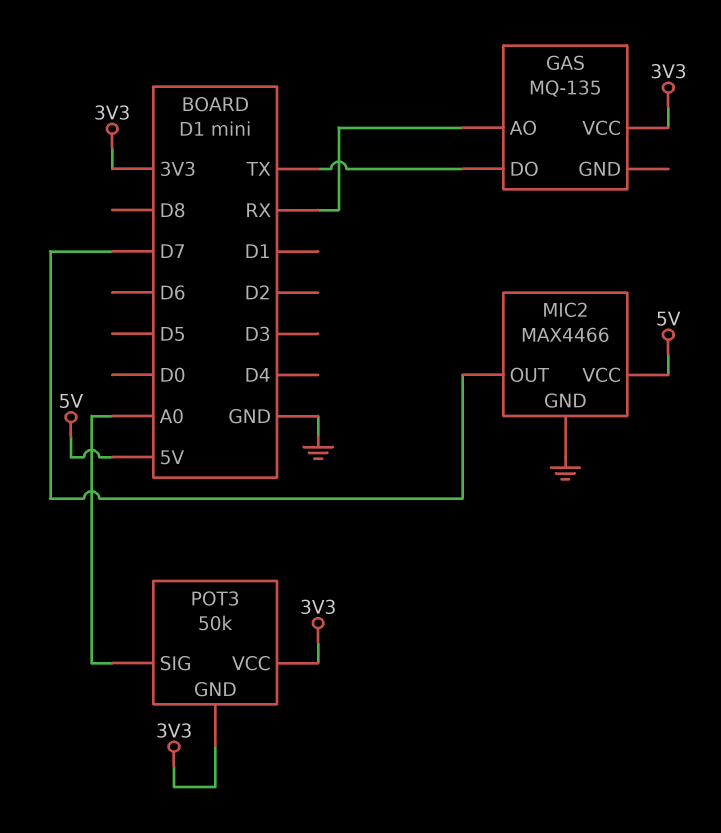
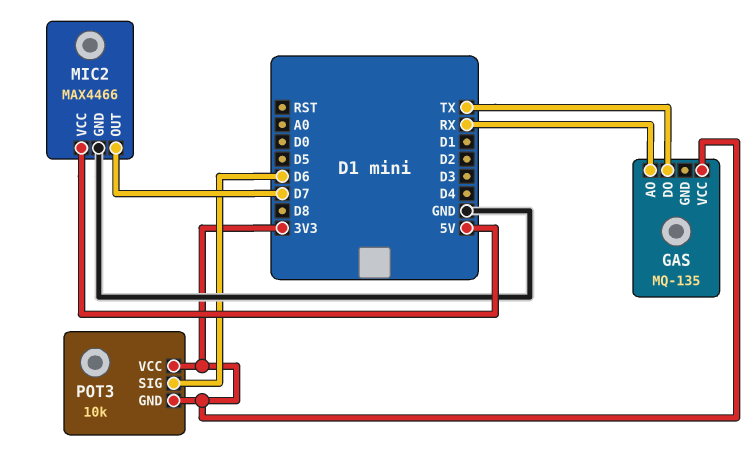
POT3: 50k -> 10k
POT3 pin SIG: A0 -> D6

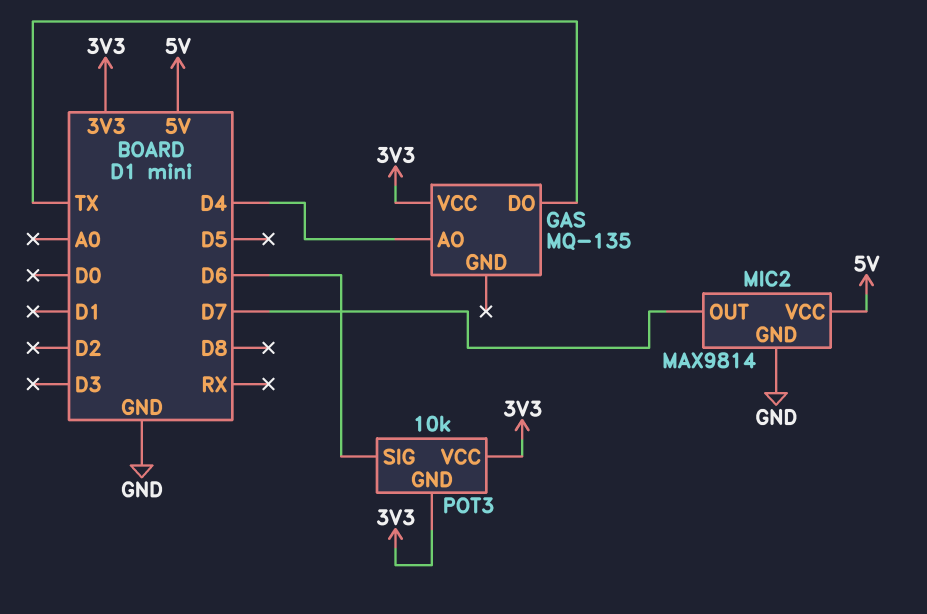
GAS pin AO: RX -> D4
MIC2: MAX4466 -> MAX9814

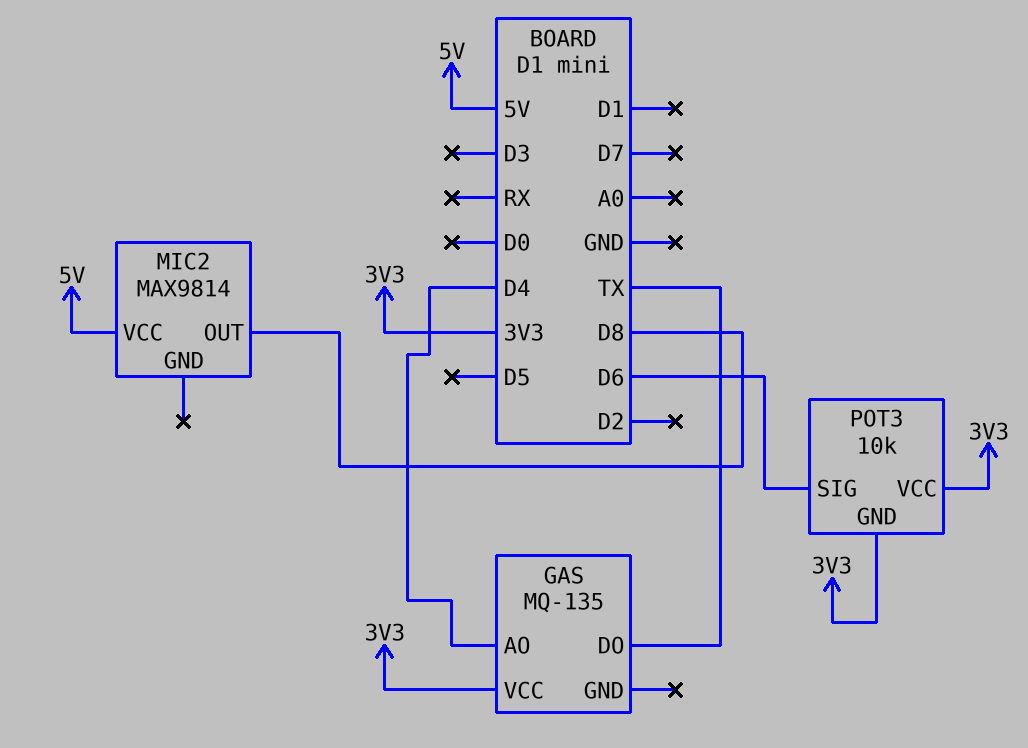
MIC2 pin GND: GND -> none
MIC2 pin OUT: D7 -> D8

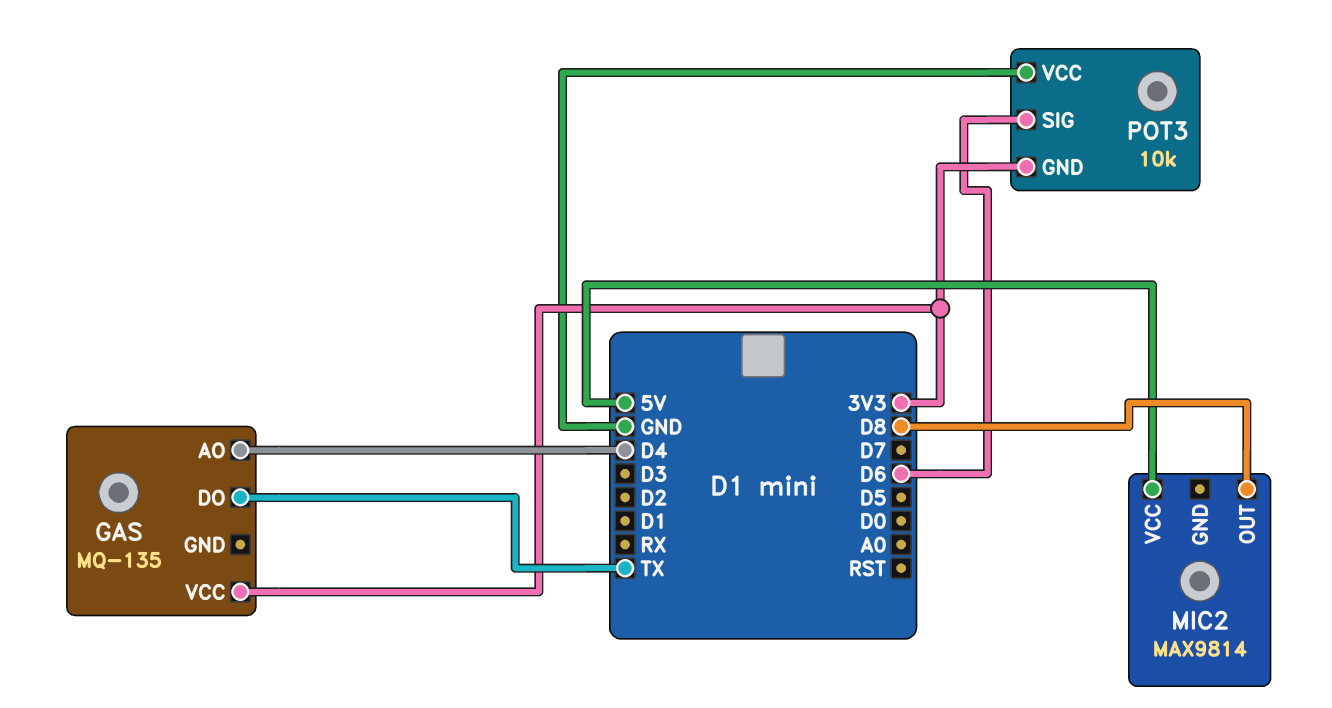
POT3 pin VCC: 3V3 -> GND

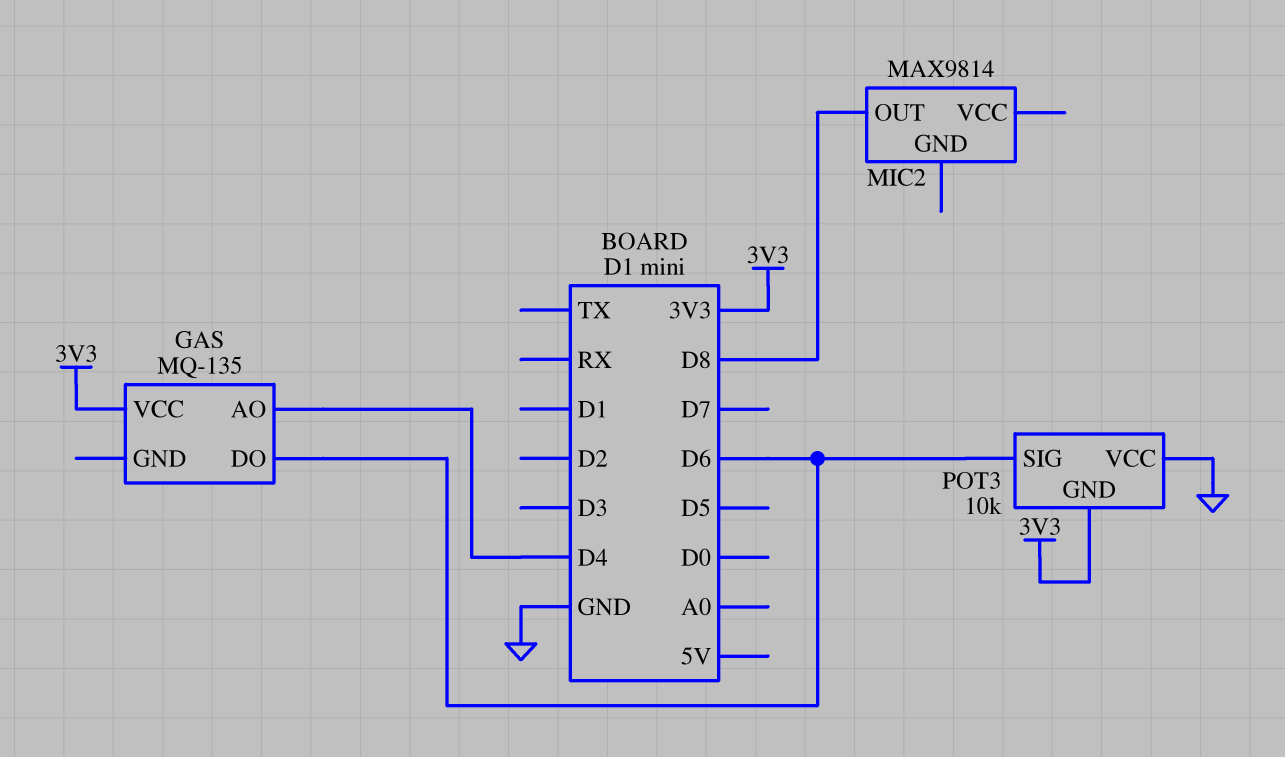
GAS pin DO: TX -> D6
MIC2 pin VCC: 5V -> none

